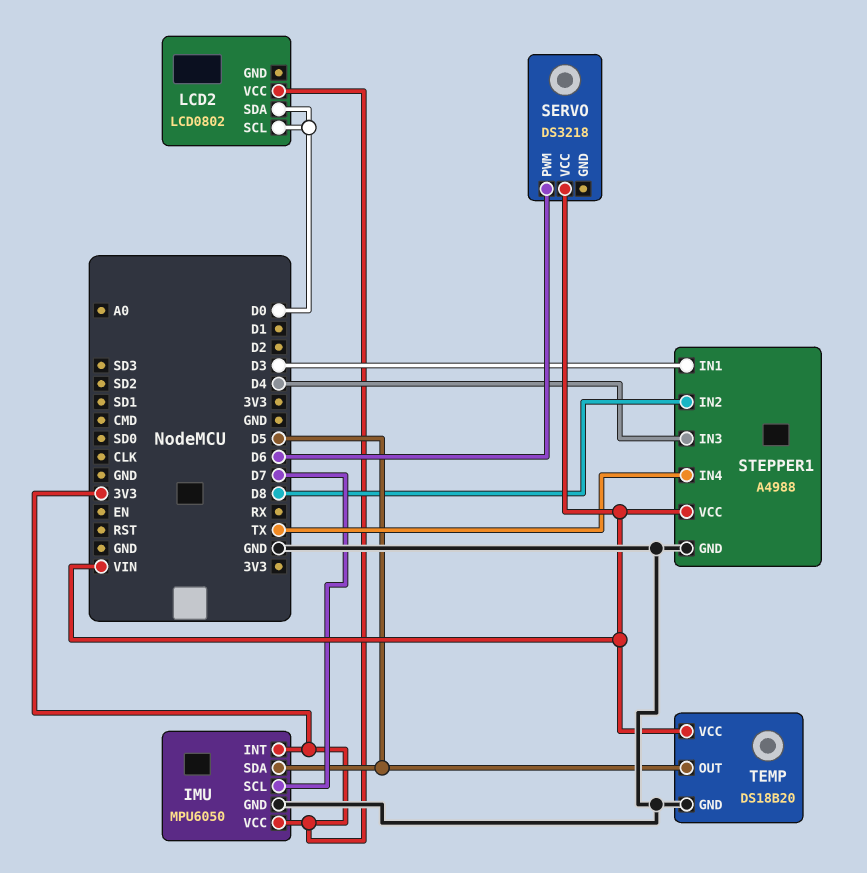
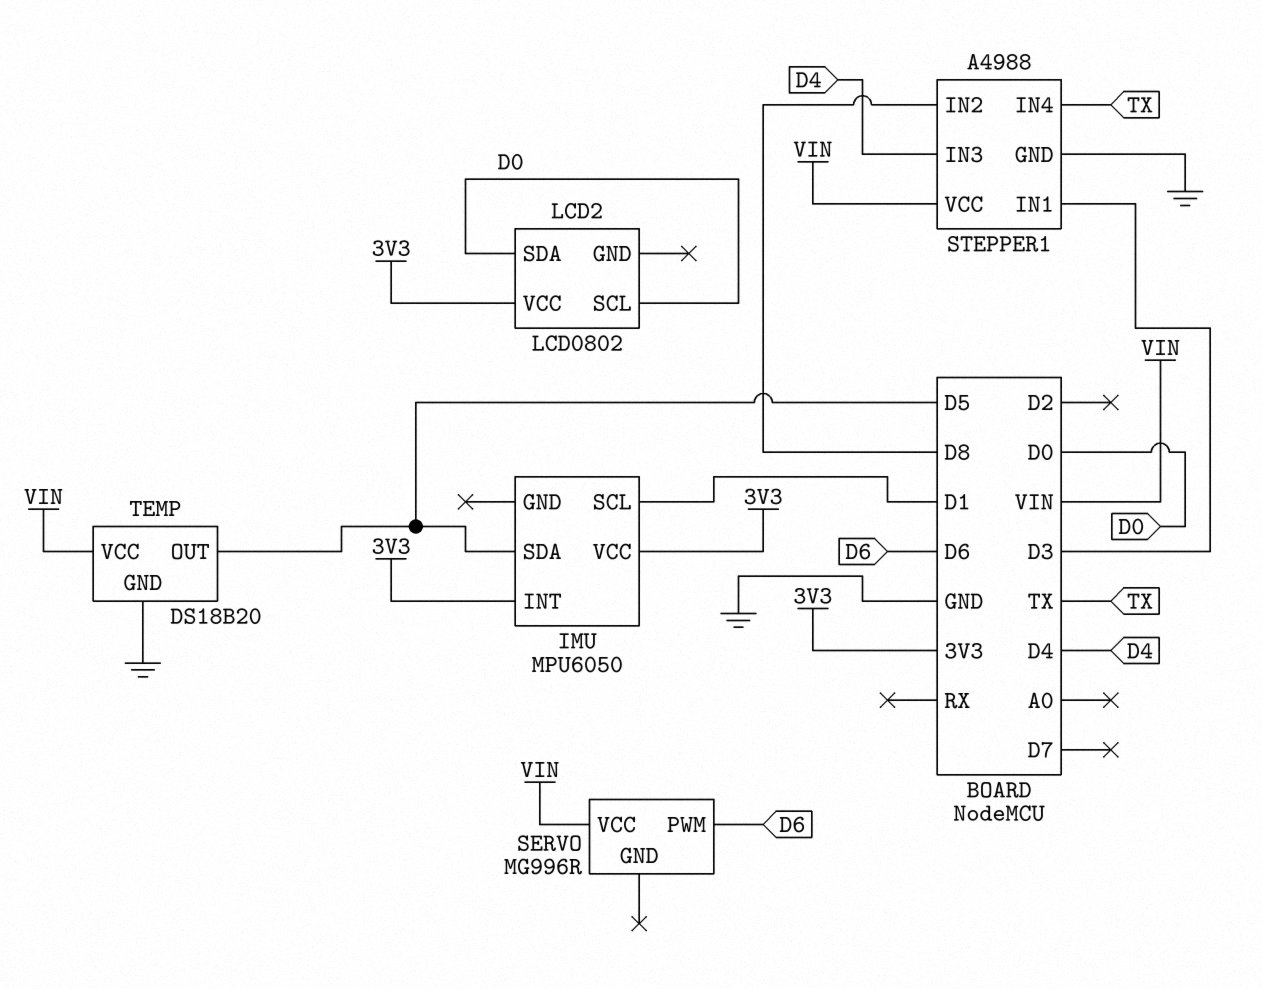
IMU pin GND: GND -> none
IMU pin SCL: D7 -> D1
SERVO: DS3218 -> MG996R

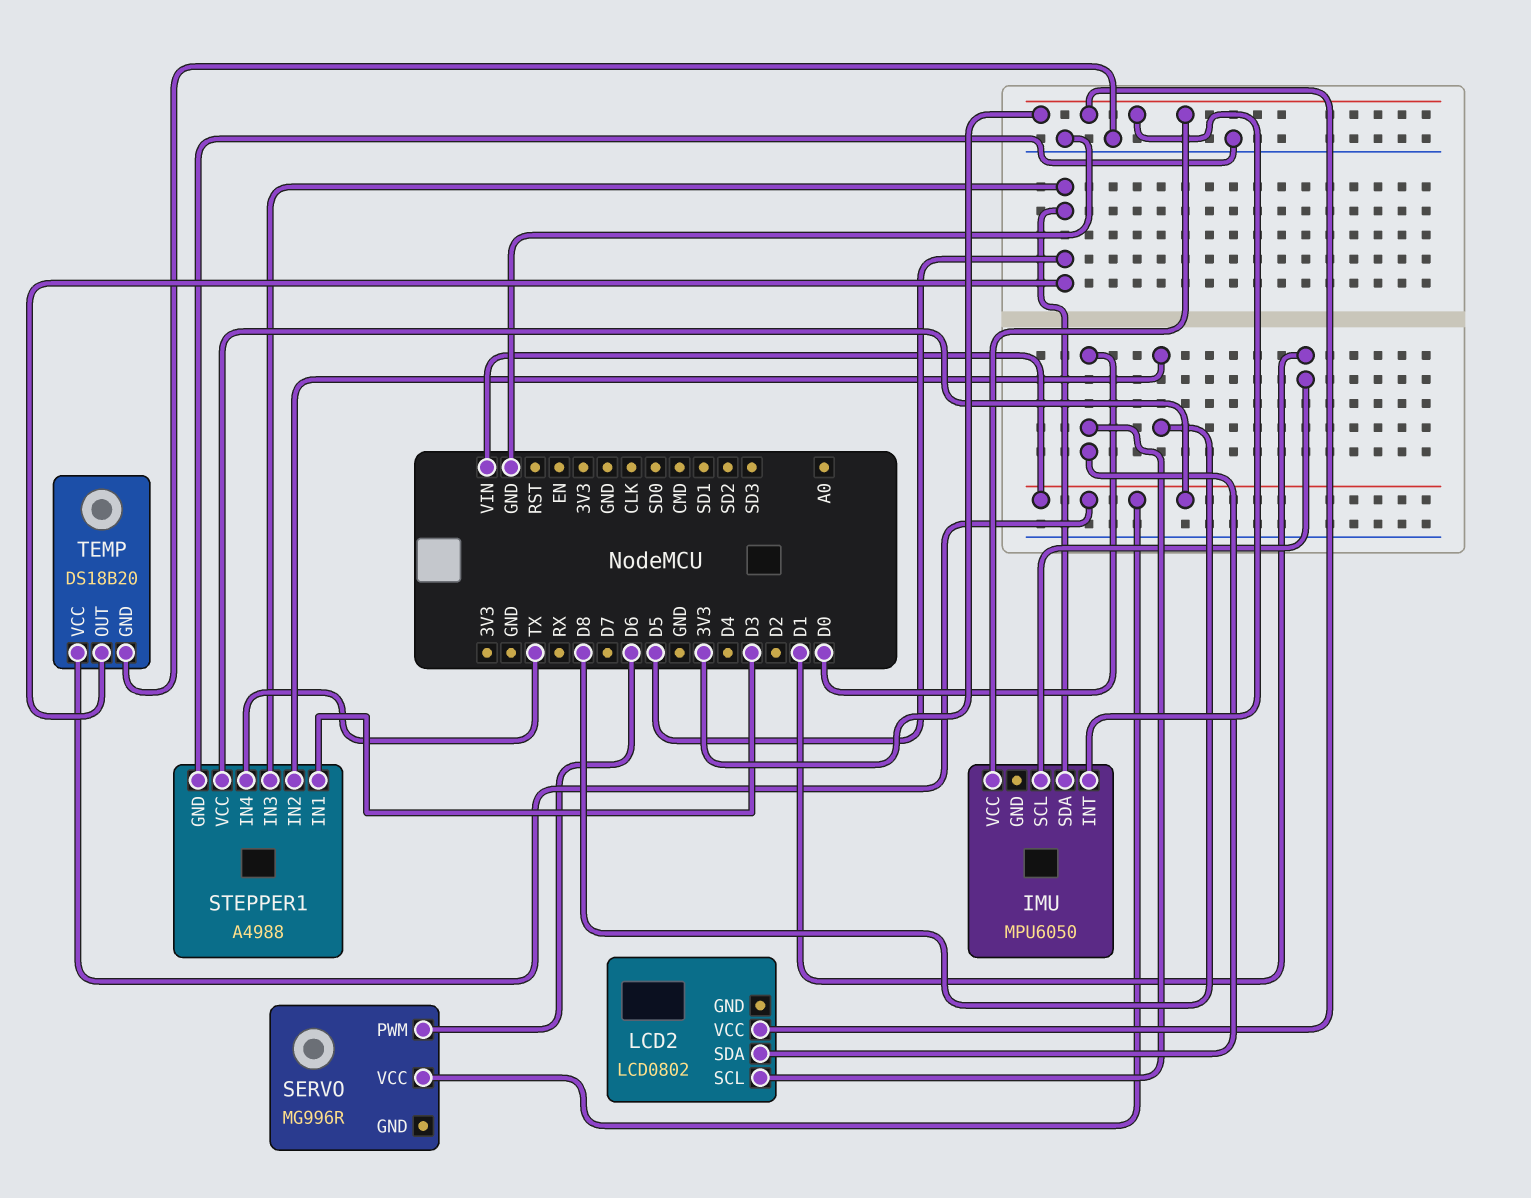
STEPPER1 pin IN3: D4 -> D5

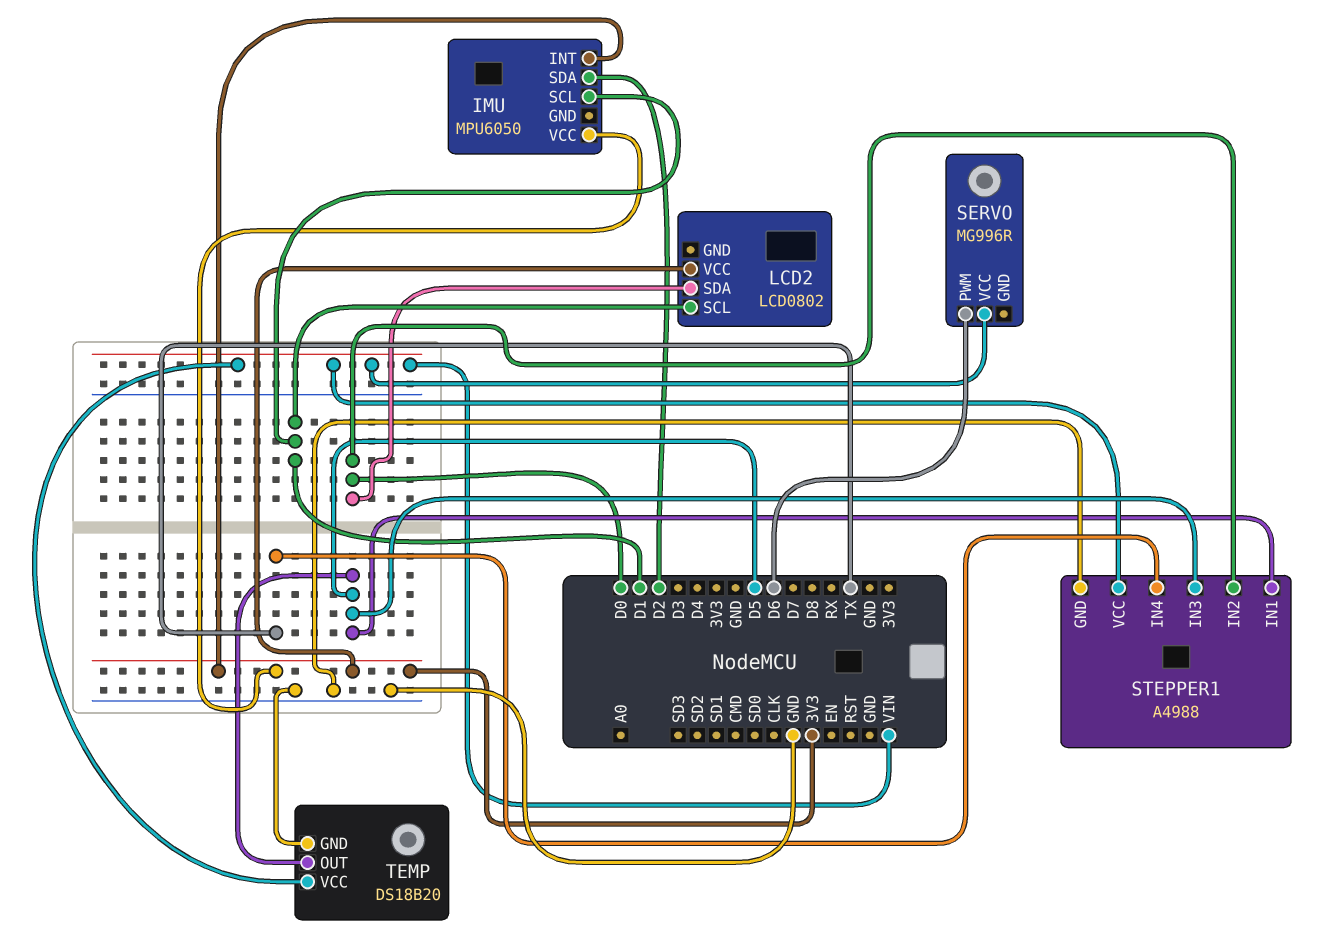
IMU pin SDA: D5 -> D2
LCD2 pin SCL: D0 -> D1
STEPPER1 pin IN1: D3 -> D5
STEPPER1 pin IN2: D8 -> D0

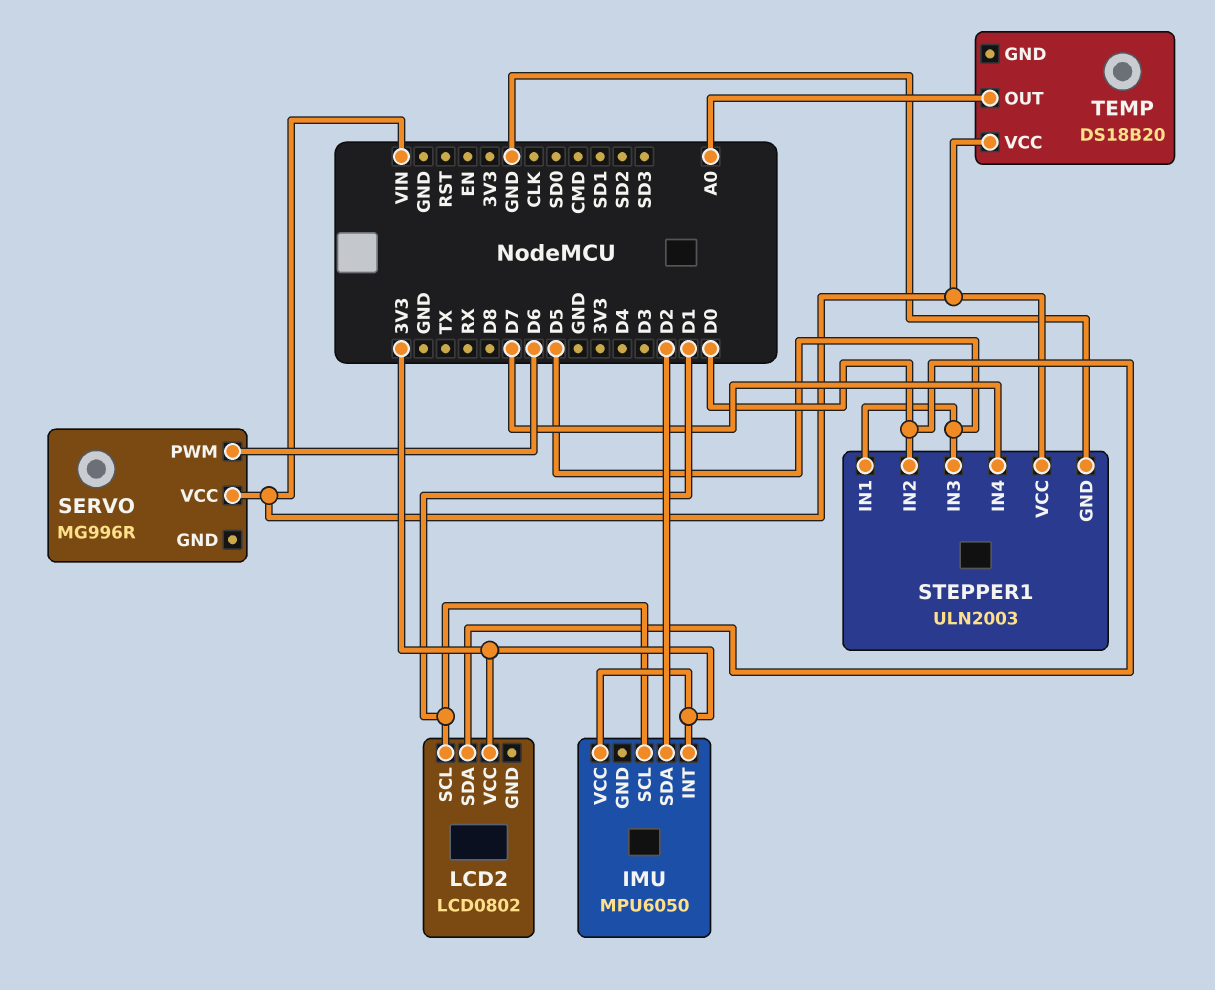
STEPPER1: A4988 -> ULN2003
STEPPER1 pin IN4: TX -> D7
TEMP pin GND: GND -> none
TEMP pin OUT: D5 -> A0

